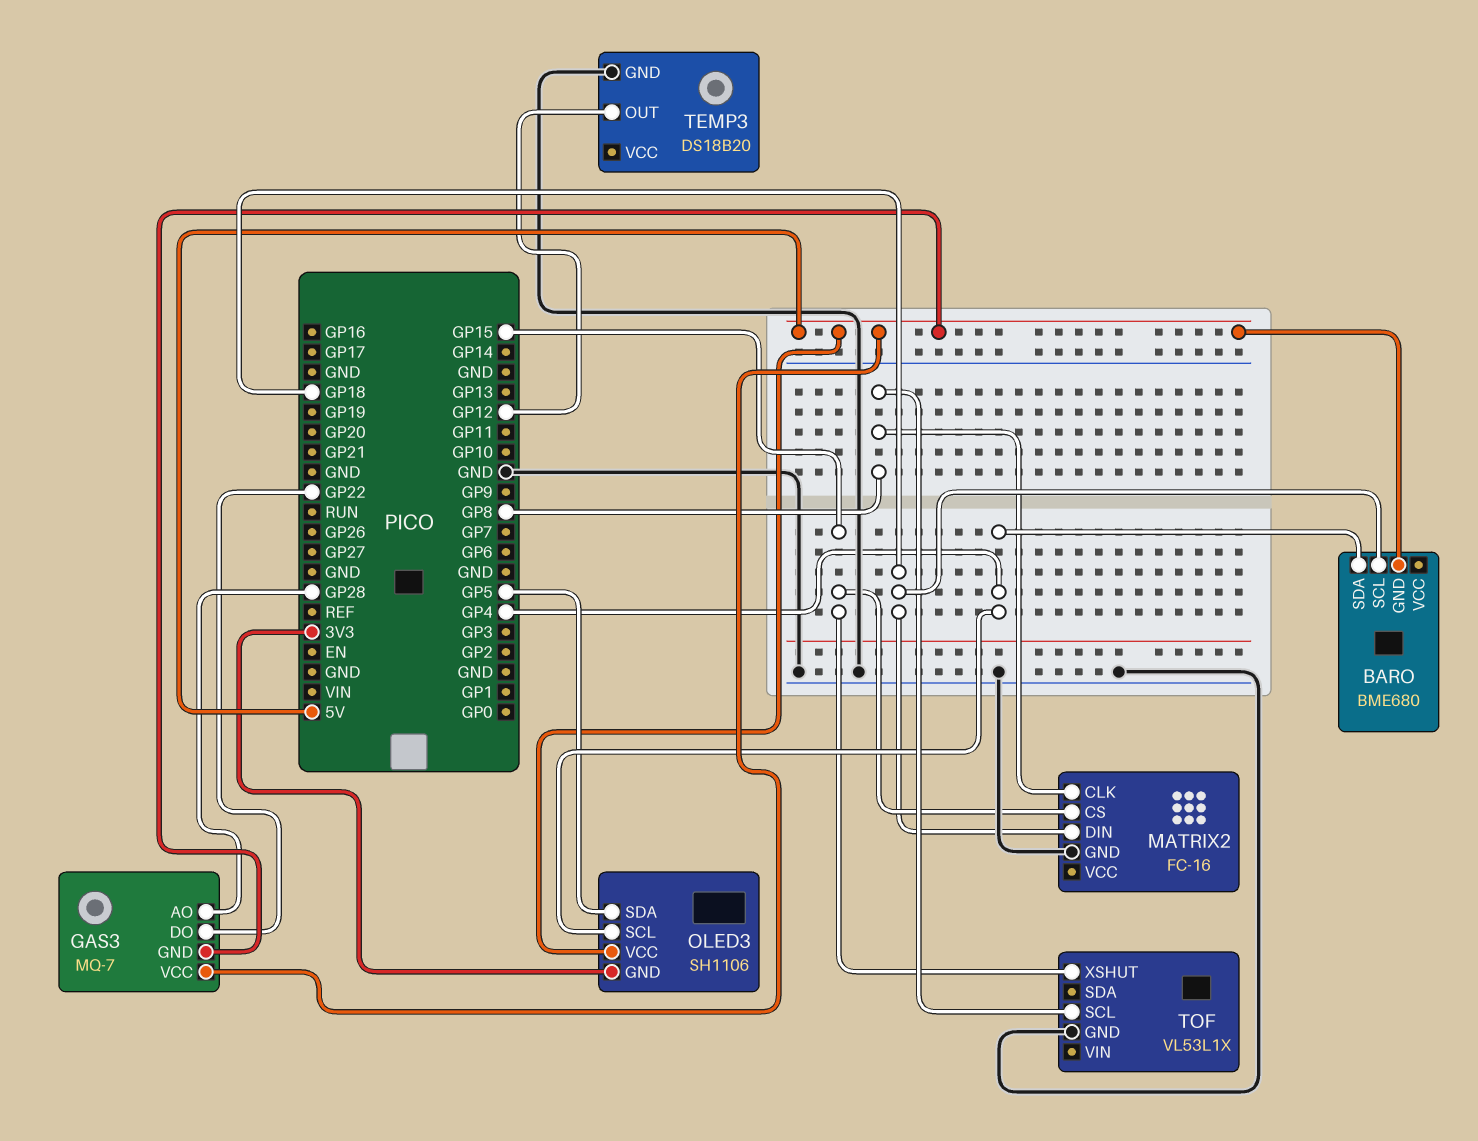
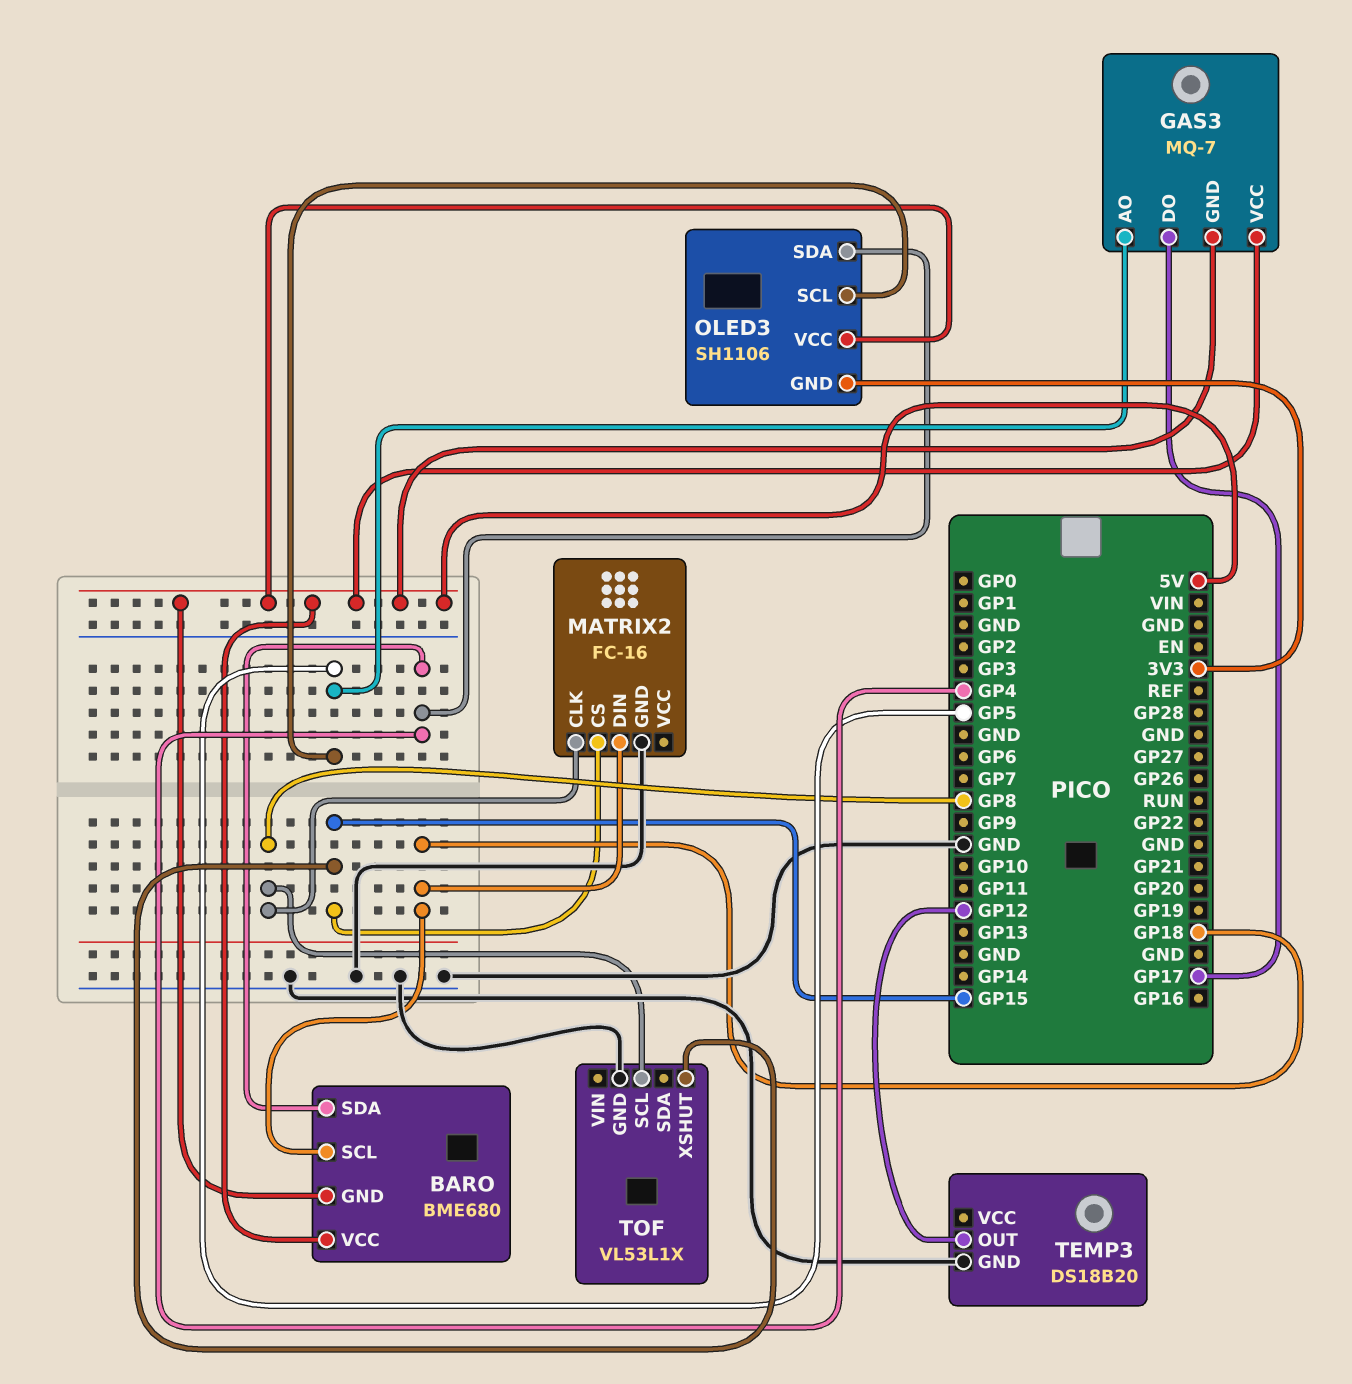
BARO pin VCC: none -> 5V
GAS3 pin AO: GP28 -> GP5
GAS3 pin DO: GP22 -> GP17
OLED3 pin SCL: GP4 -> GP5
OLED3 pin SDA: GP5 -> GP4

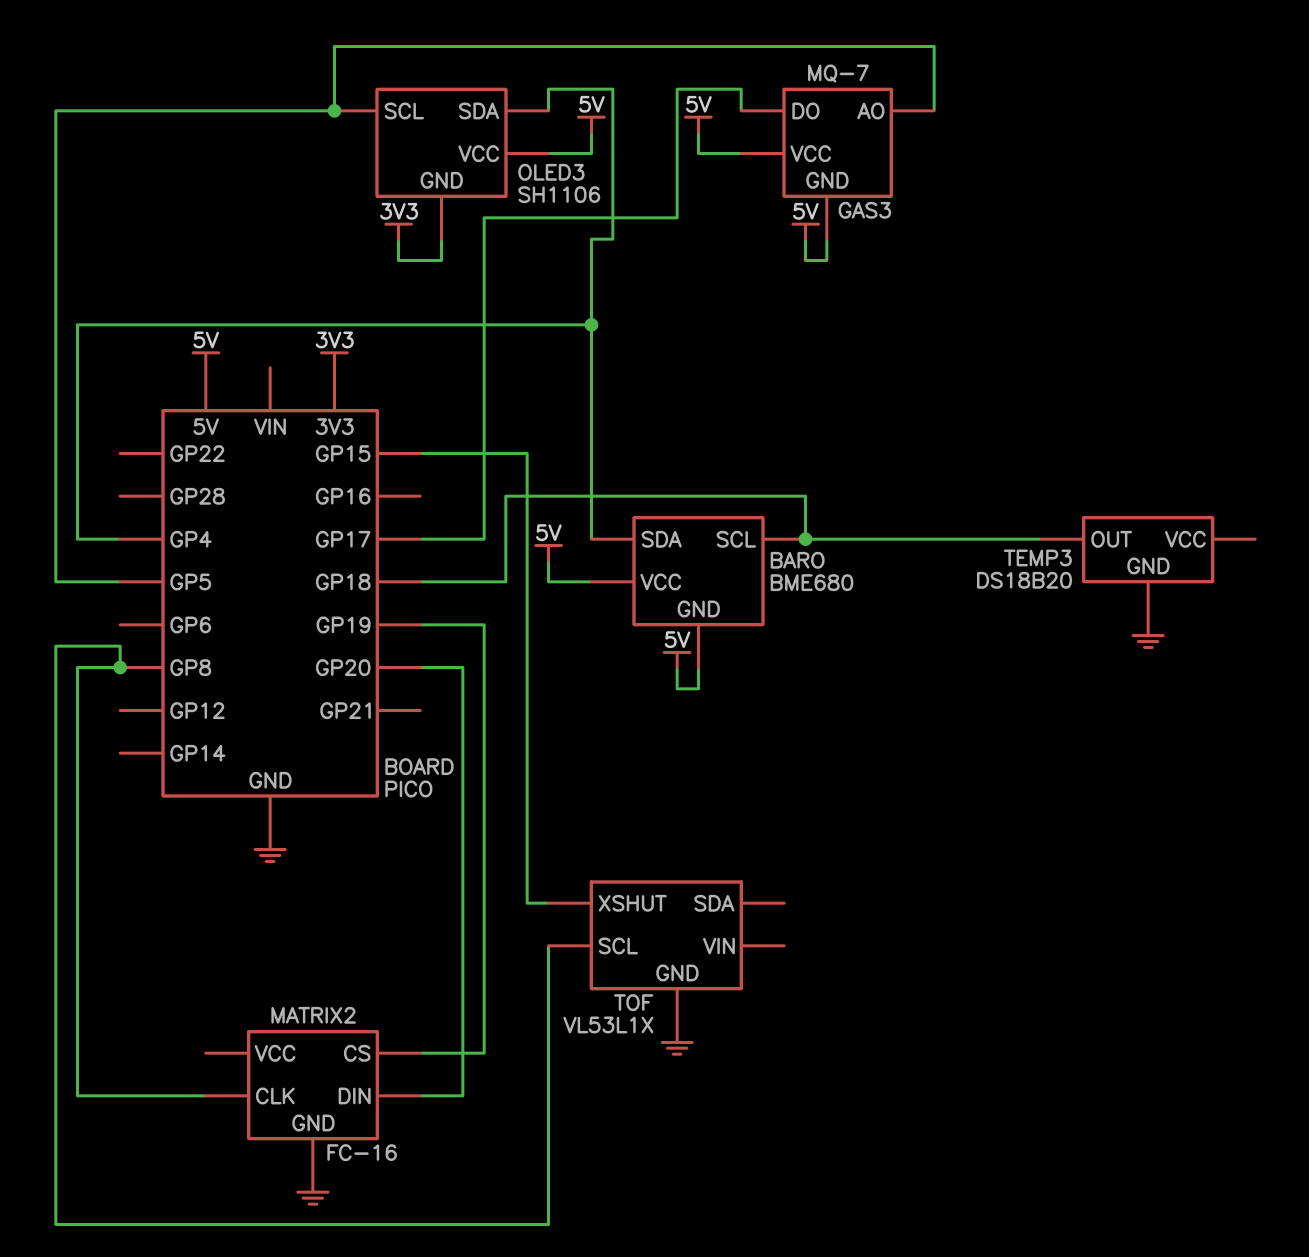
MATRIX2 pin CS: GP15 -> GP19
MATRIX2 pin DIN: GP18 -> GP20
TEMP3 pin OUT: GP12 -> GP18

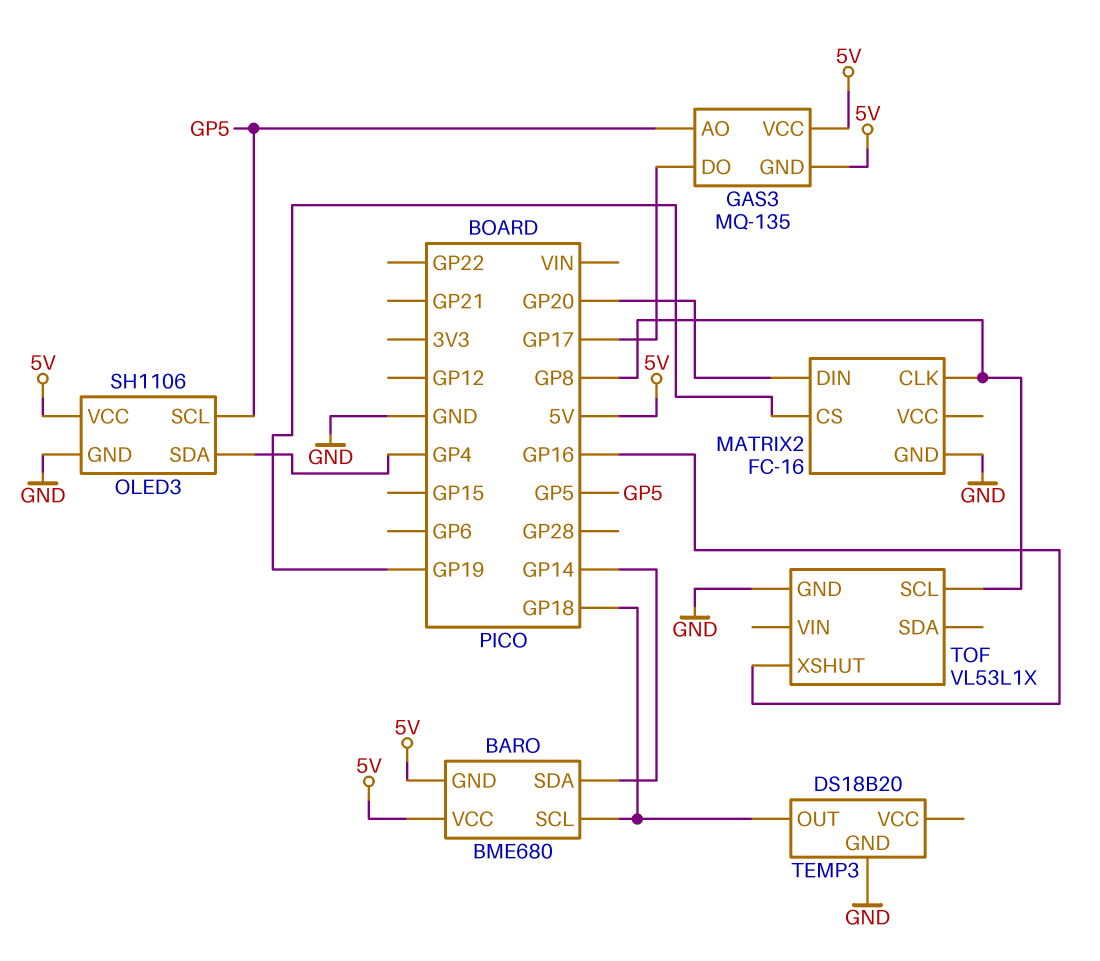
BARO pin SDA: GP4 -> GP14
GAS3: MQ-7 -> MQ-135
OLED3 pin GND: 3V3 -> GND
TOF pin XSHUT: GP15 -> GP16

